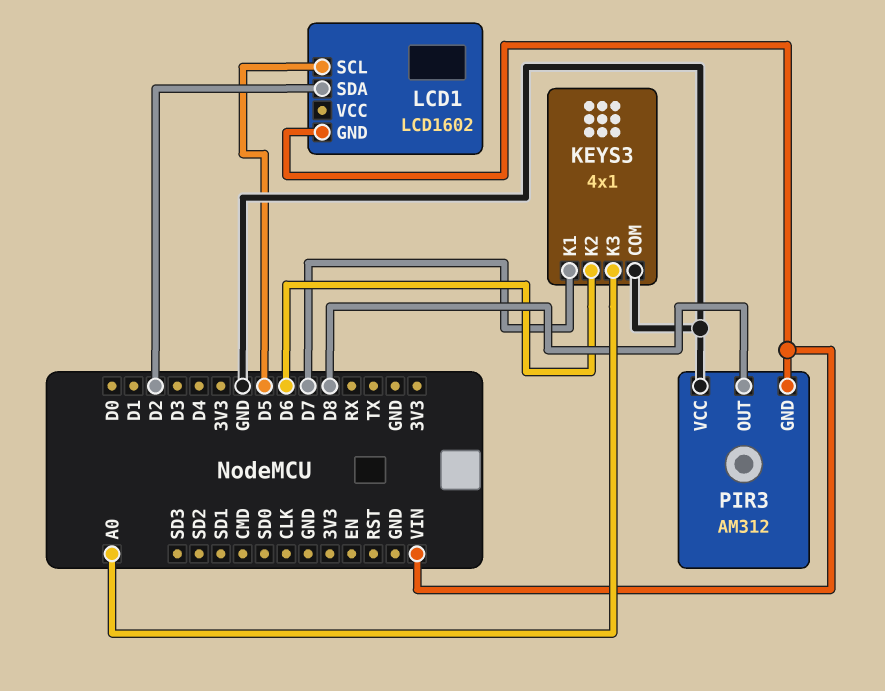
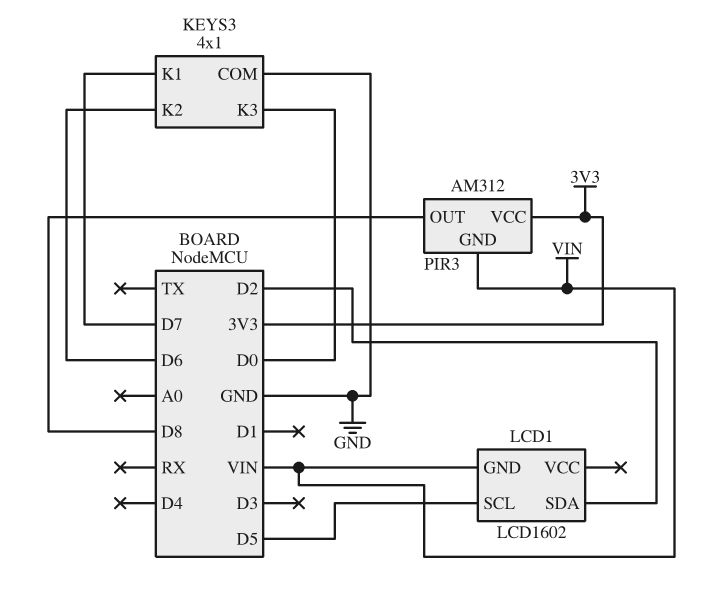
KEYS3 pin K3: A0 -> D0
PIR3 pin VCC: GND -> 3V3

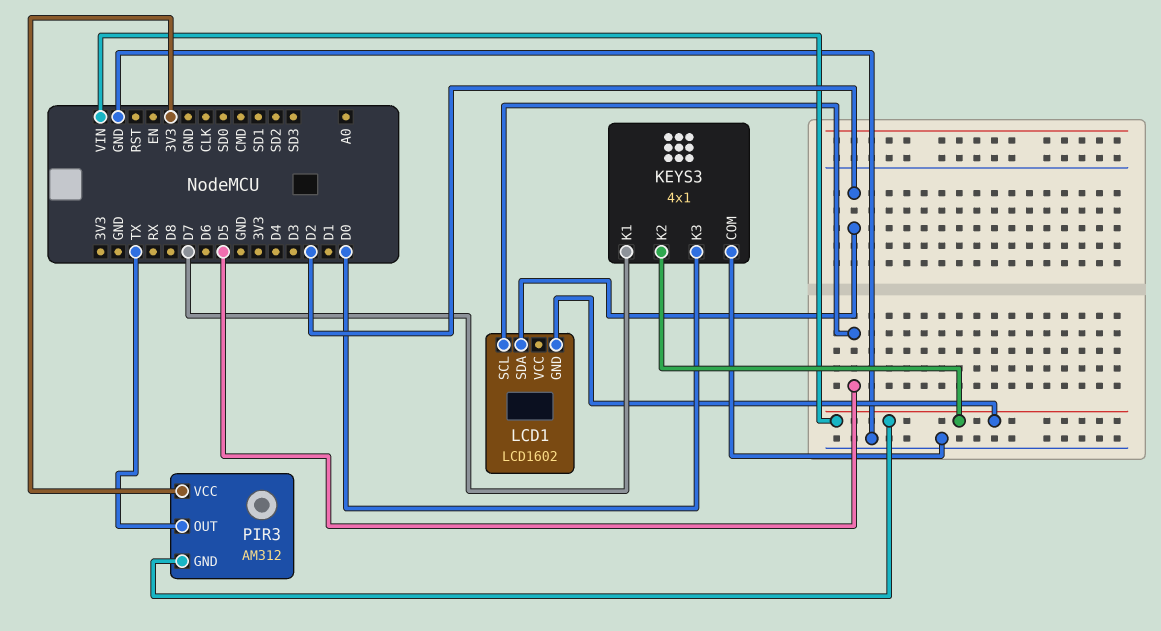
KEYS3 pin K2: D6 -> VIN
PIR3 pin OUT: D8 -> TX

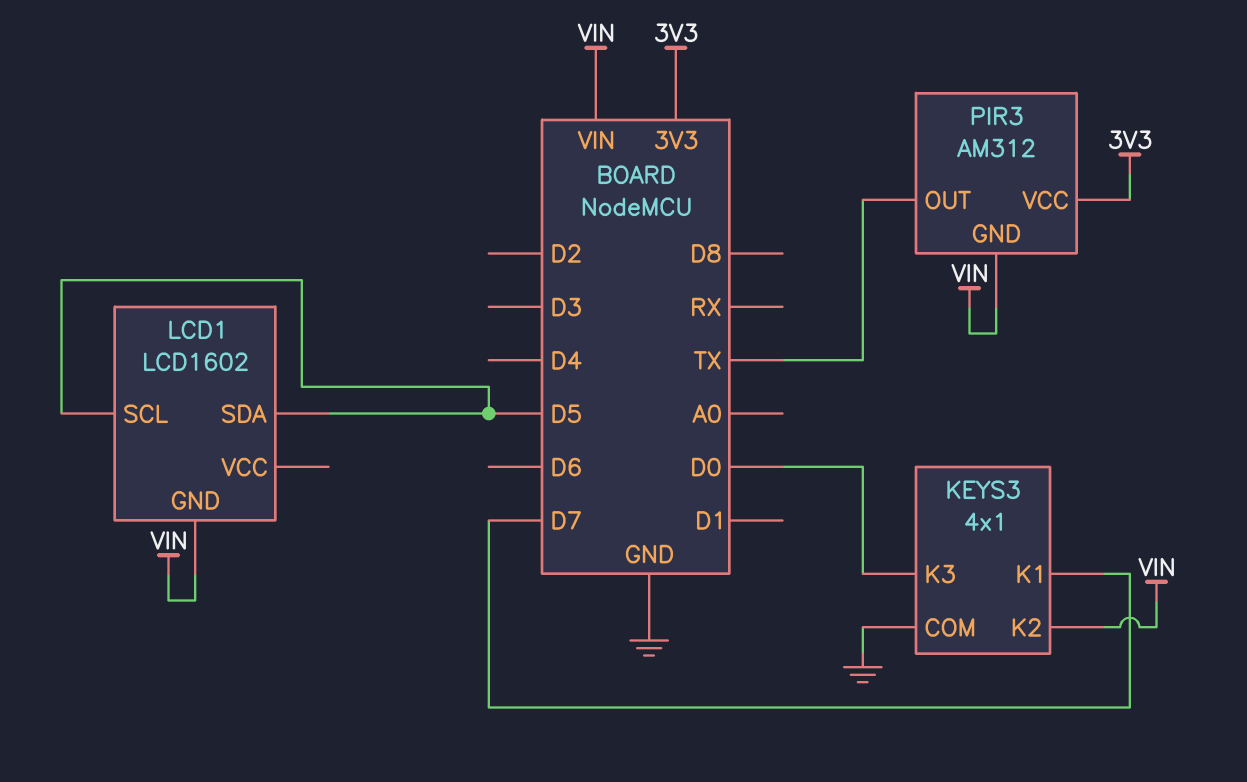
LCD1 pin SDA: D2 -> D5

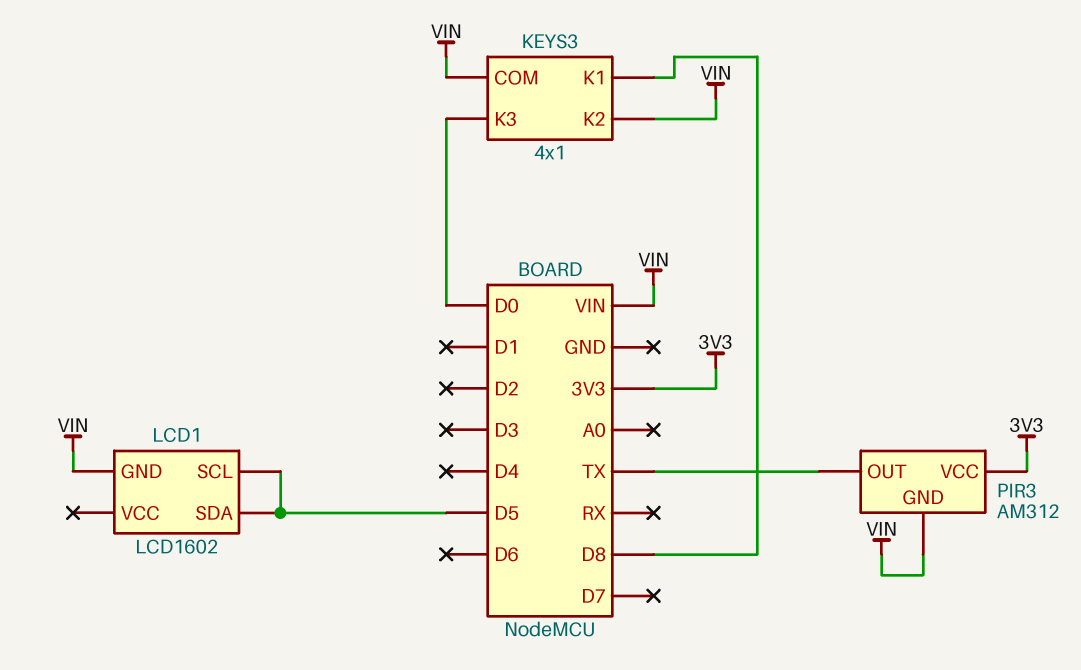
KEYS3 pin COM: GND -> VIN
KEYS3 pin K1: D7 -> D8

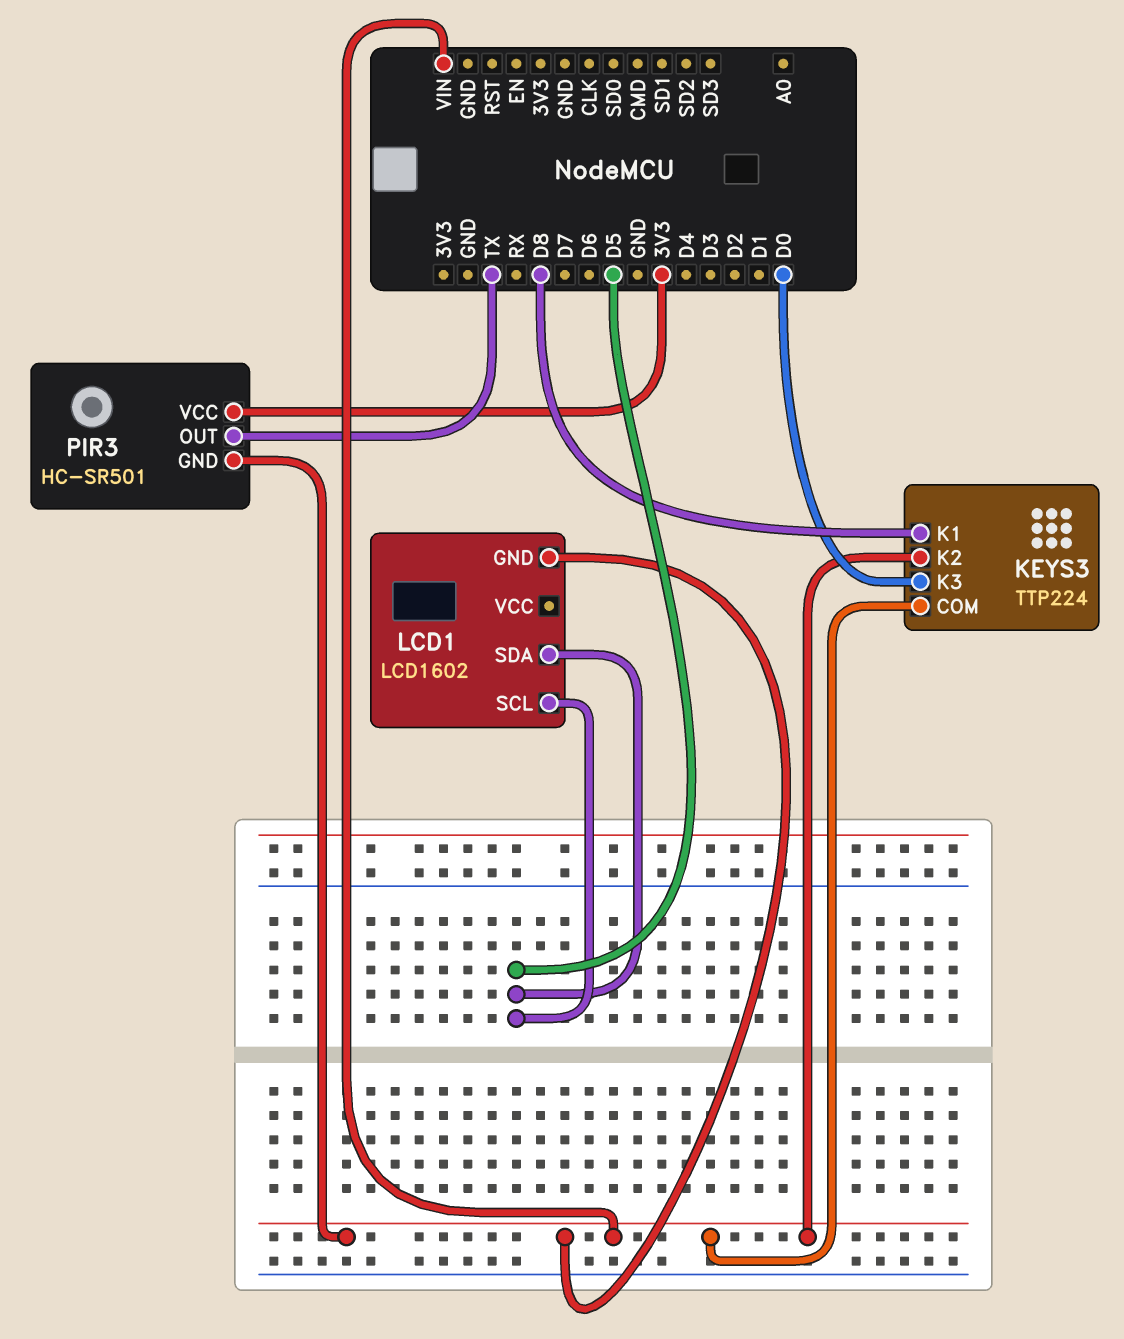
KEYS3: 4x1 -> TTP224
PIR3: AM312 -> HC-SR501

